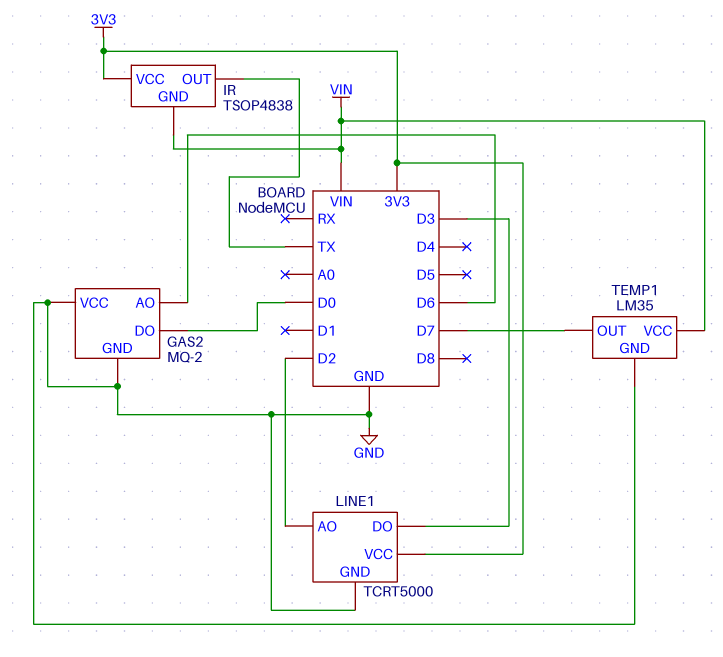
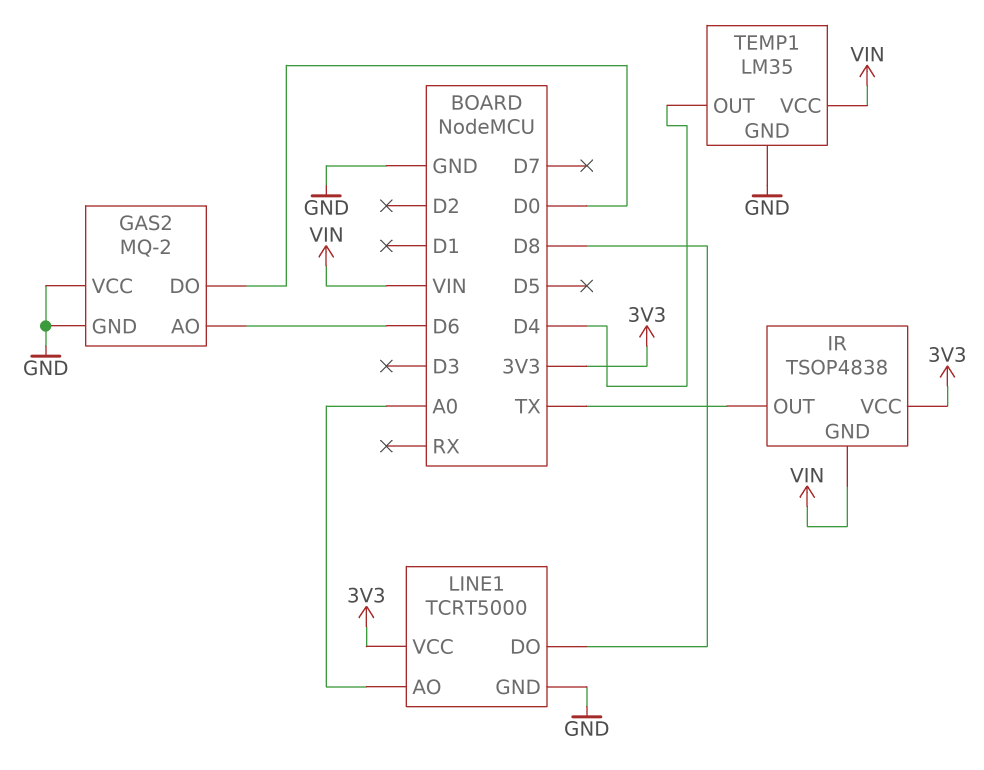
LINE1 pin AO: D2 -> A0
LINE1 pin DO: D3 -> D8
TEMP1 pin OUT: D7 -> D4

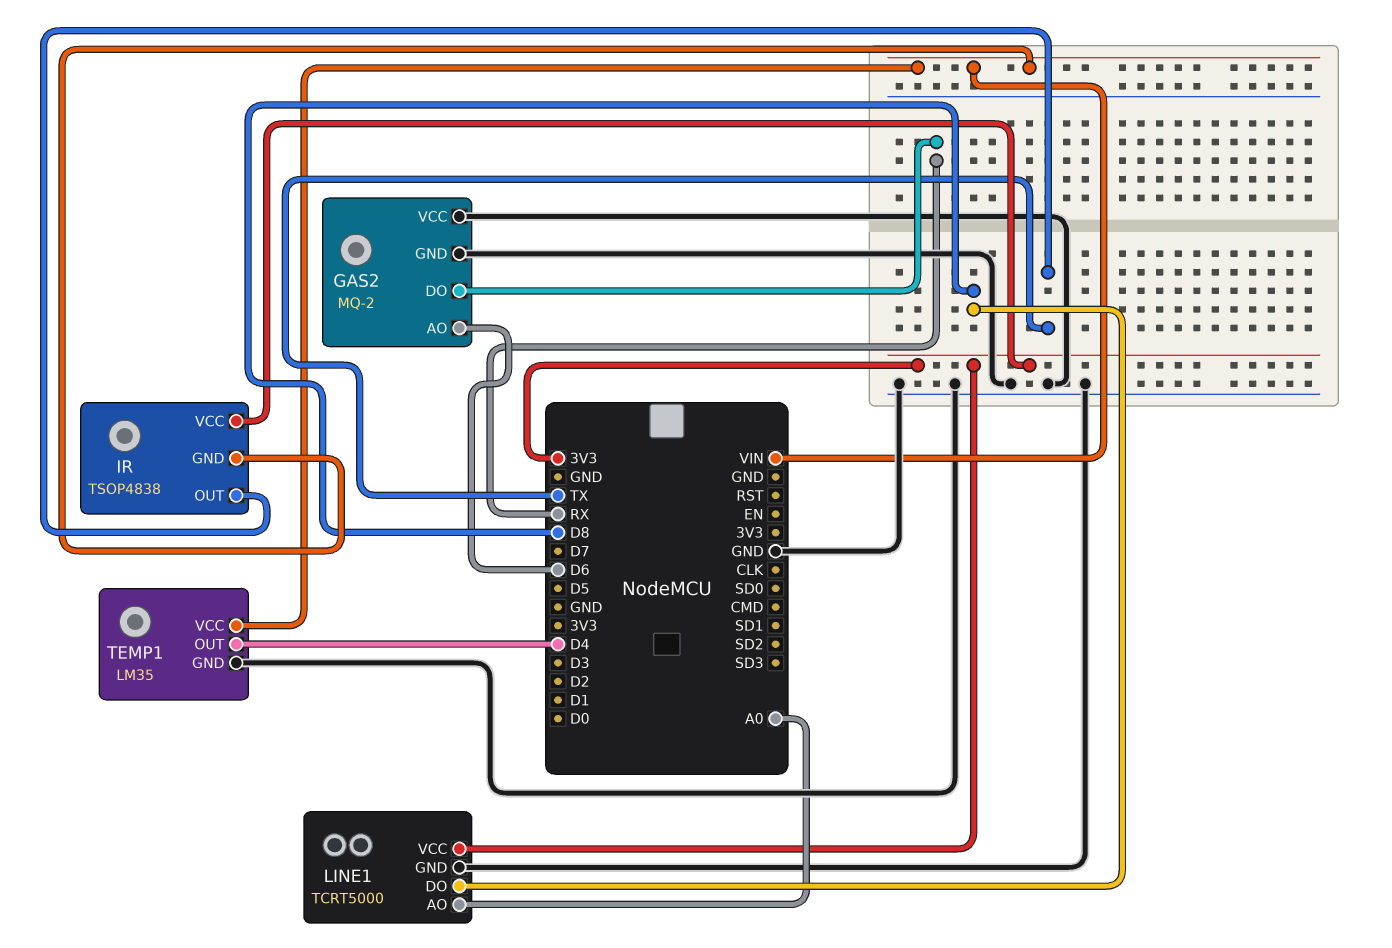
GAS2 pin DO: D0 -> RX

